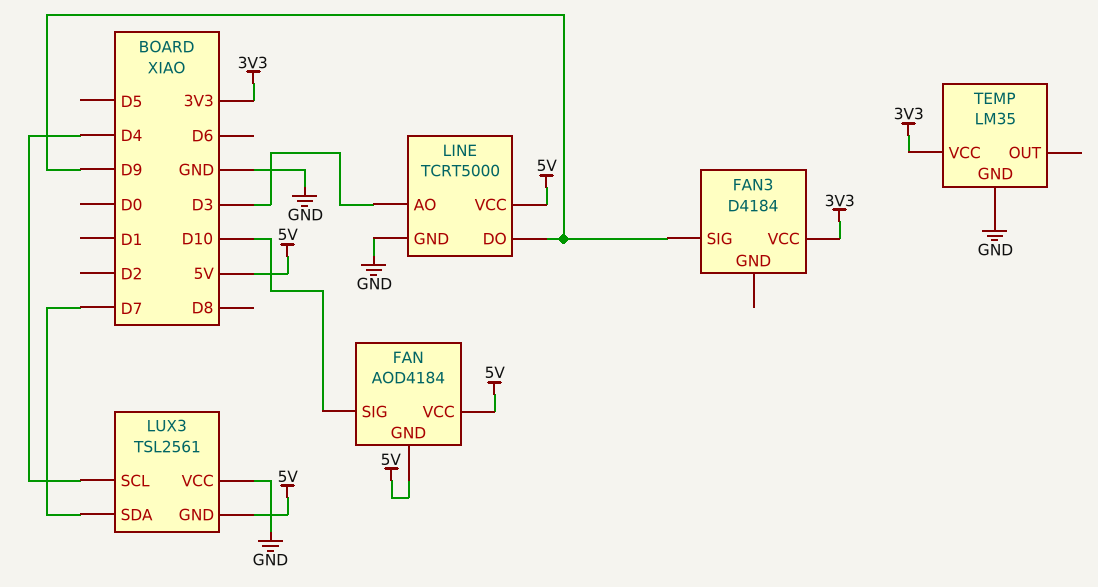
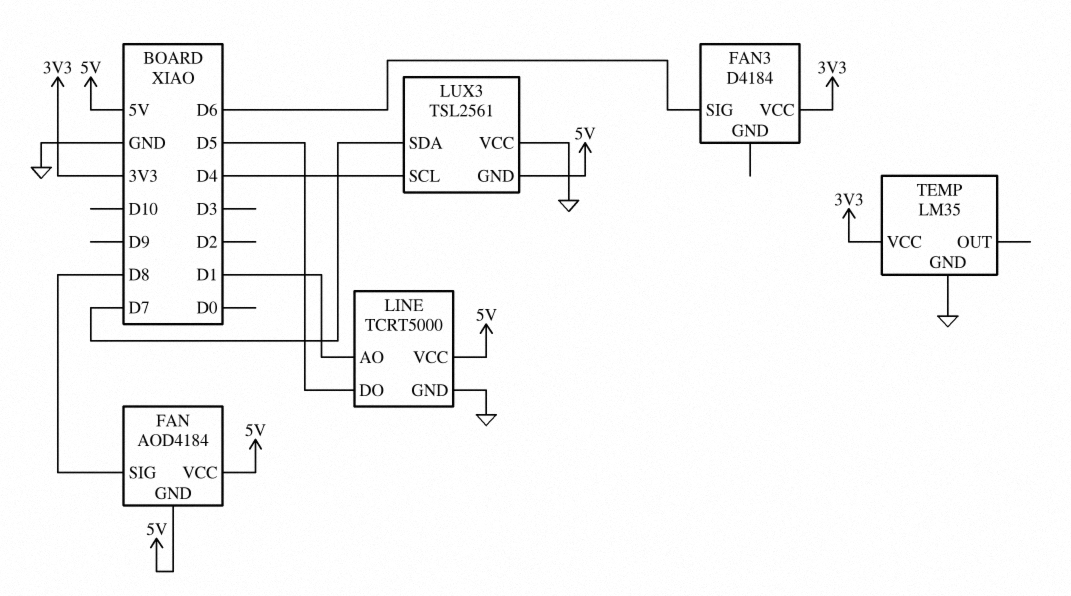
FAN pin SIG: D10 -> D8
FAN3 pin SIG: D9 -> D6
LINE pin AO: D3 -> D1
LINE pin DO: D9 -> D5

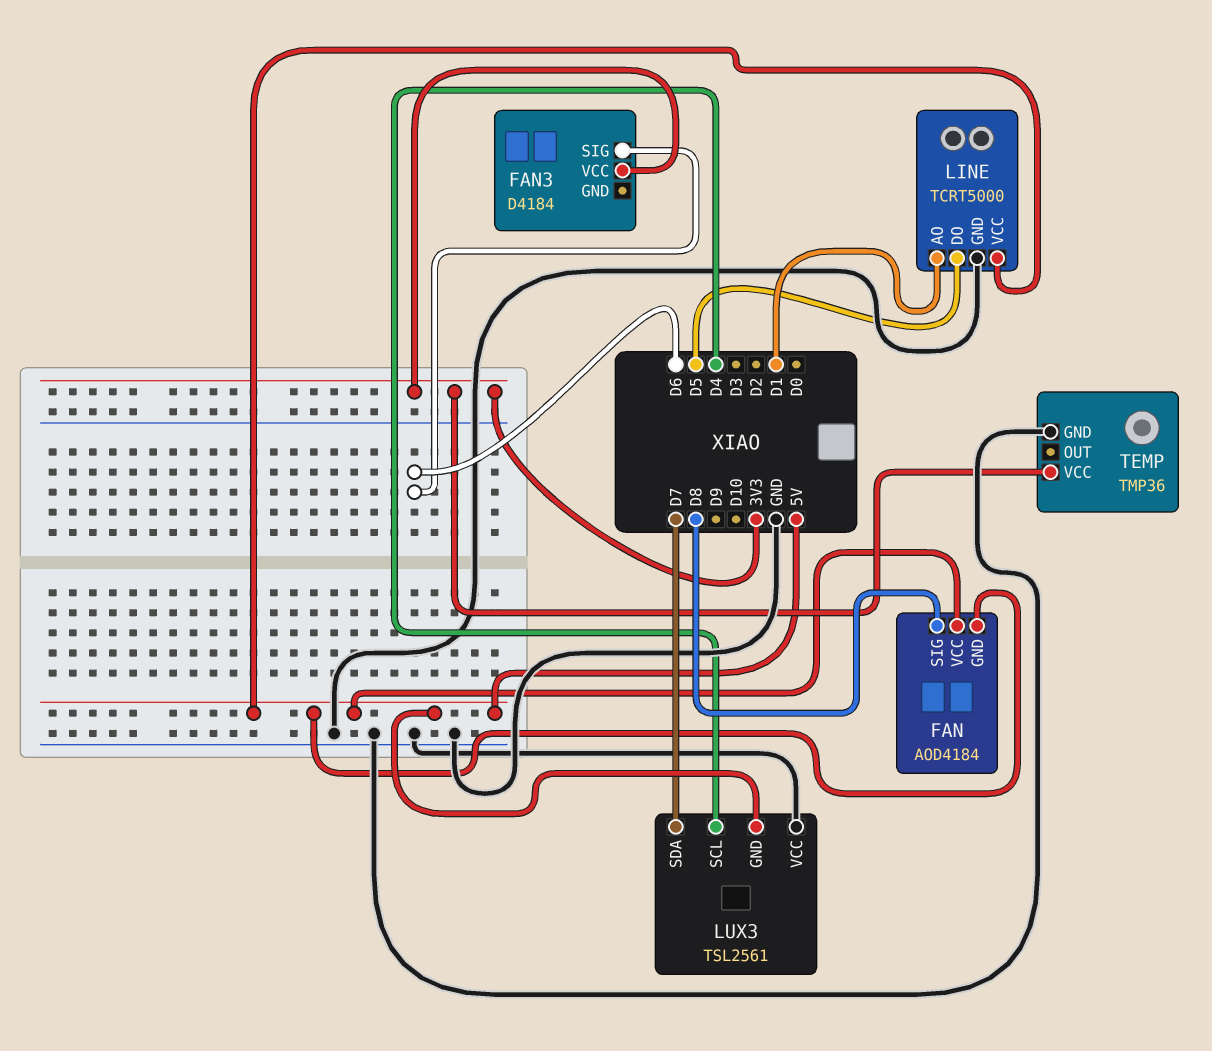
TEMP: LM35 -> TMP36

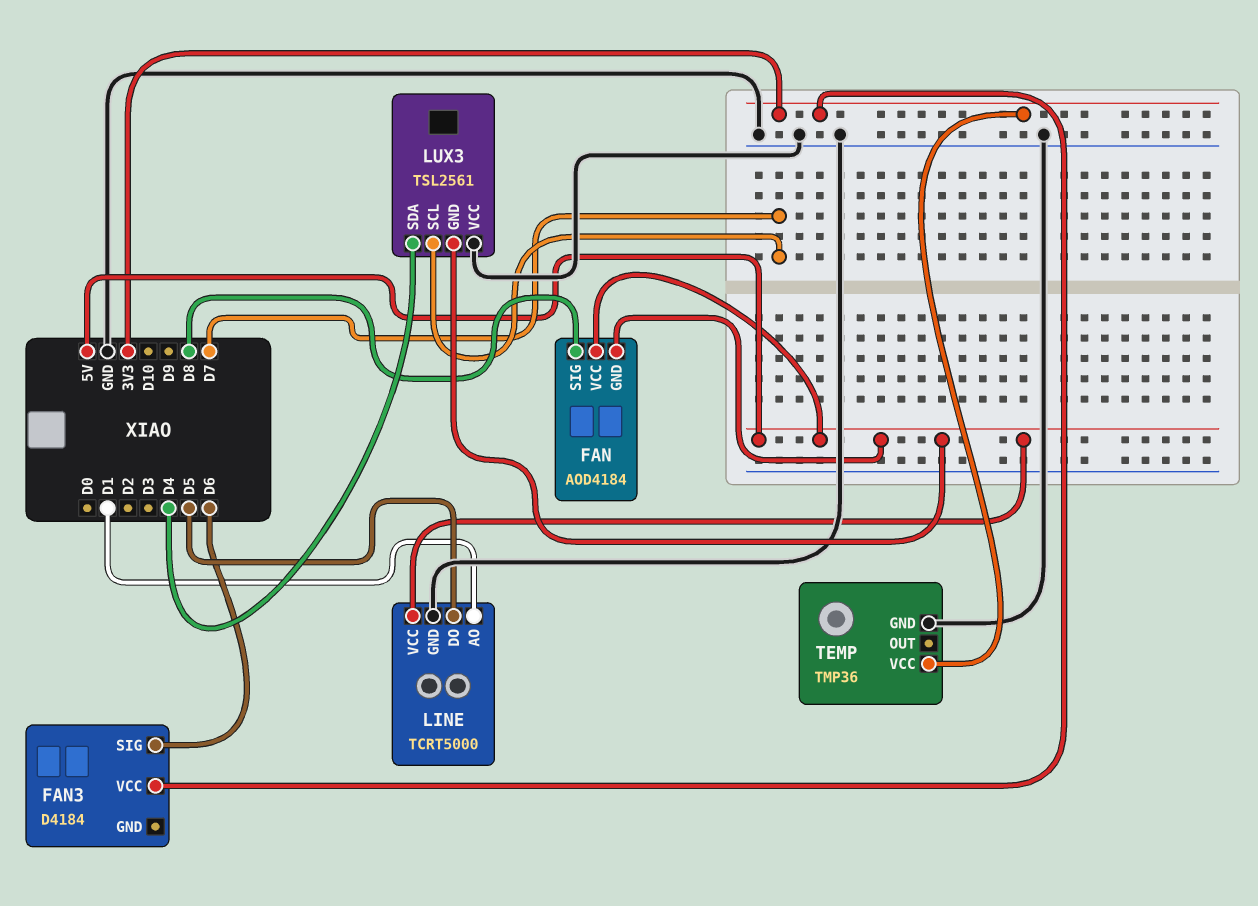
LUX3 pin SCL: D4 -> D7
LUX3 pin SDA: D7 -> D4

